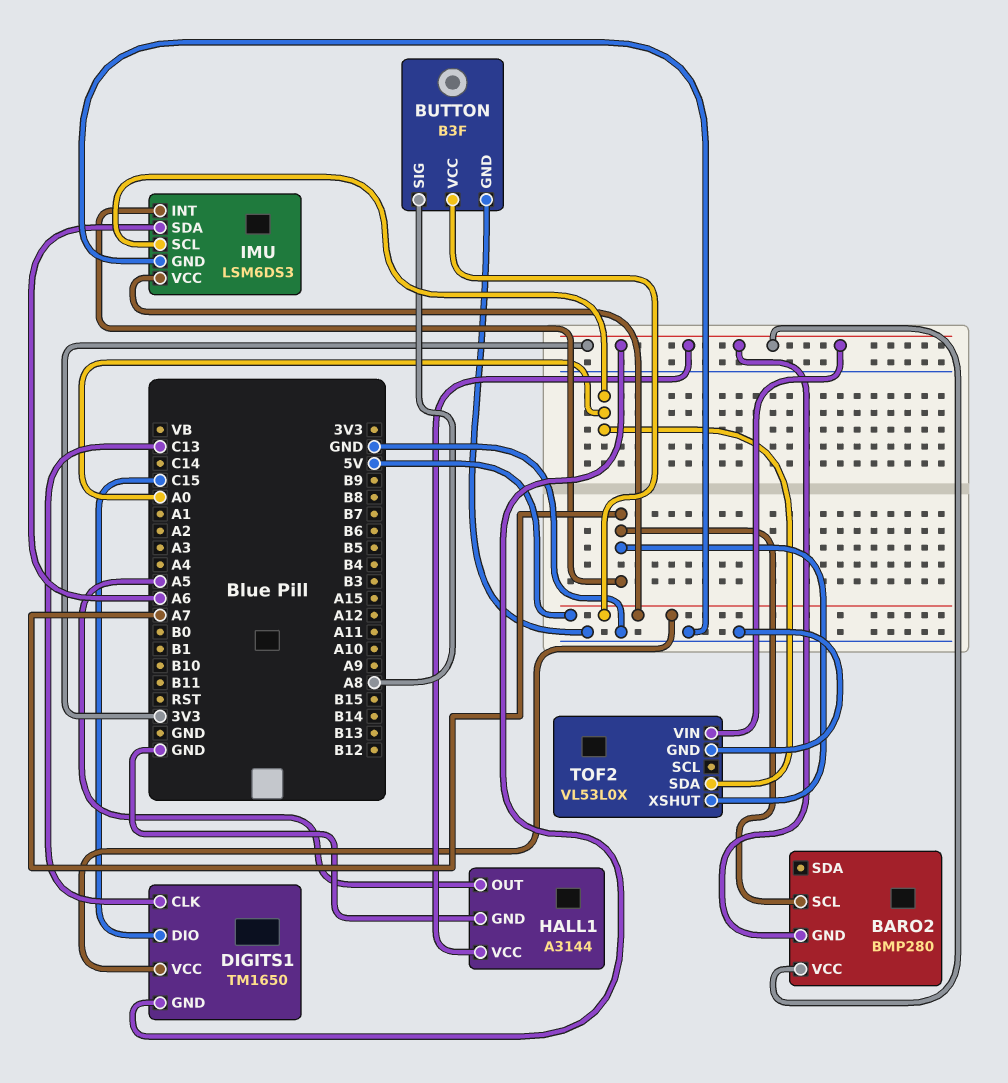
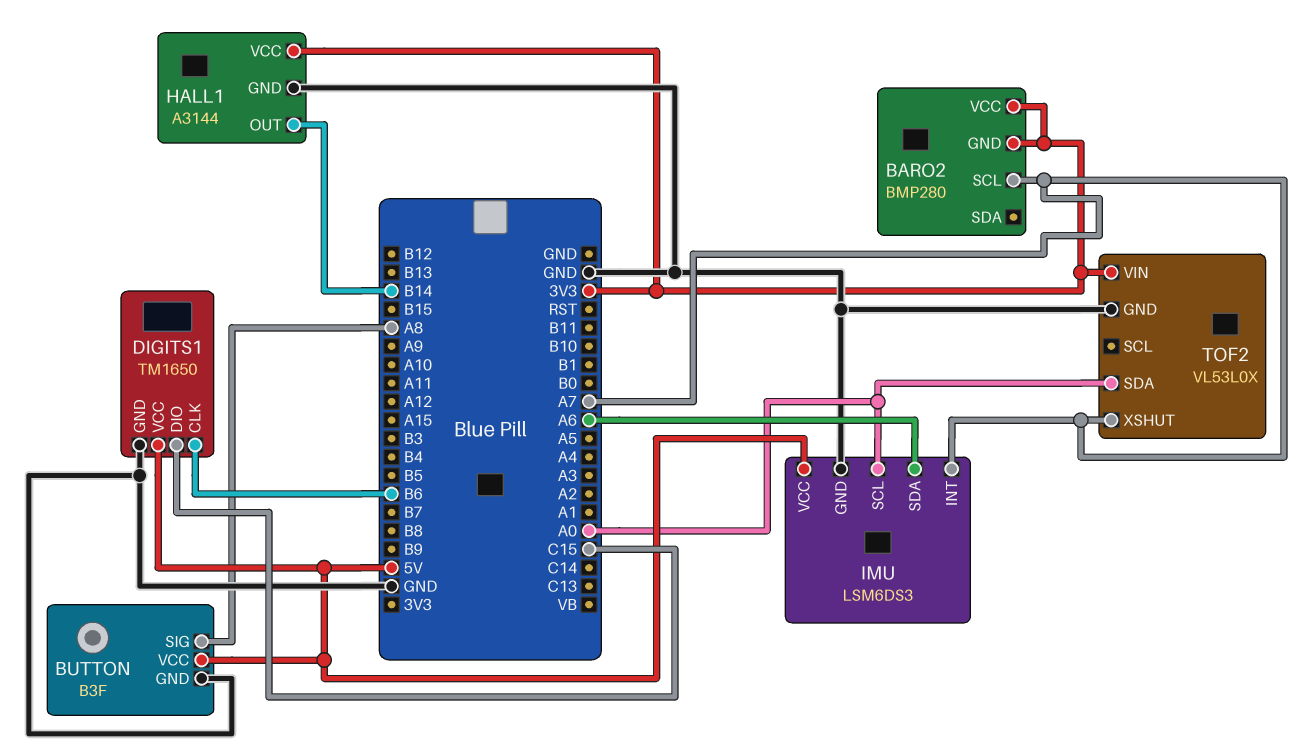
DIGITS1 pin CLK: C13 -> B6
DIGITS1 pin GND: 3V3 -> GND
HALL1 pin OUT: A5 -> B14

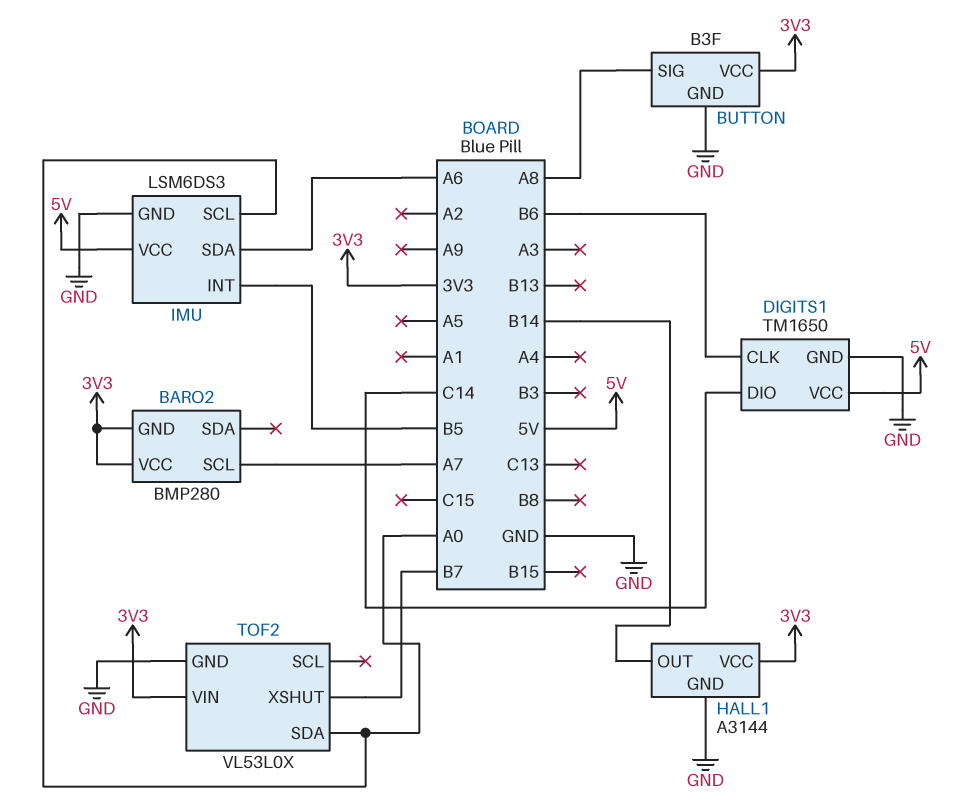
BUTTON pin VCC: 5V -> 3V3
DIGITS1 pin DIO: C15 -> C14
IMU pin INT: A7 -> B5
TOF2 pin XSHUT: A7 -> B7

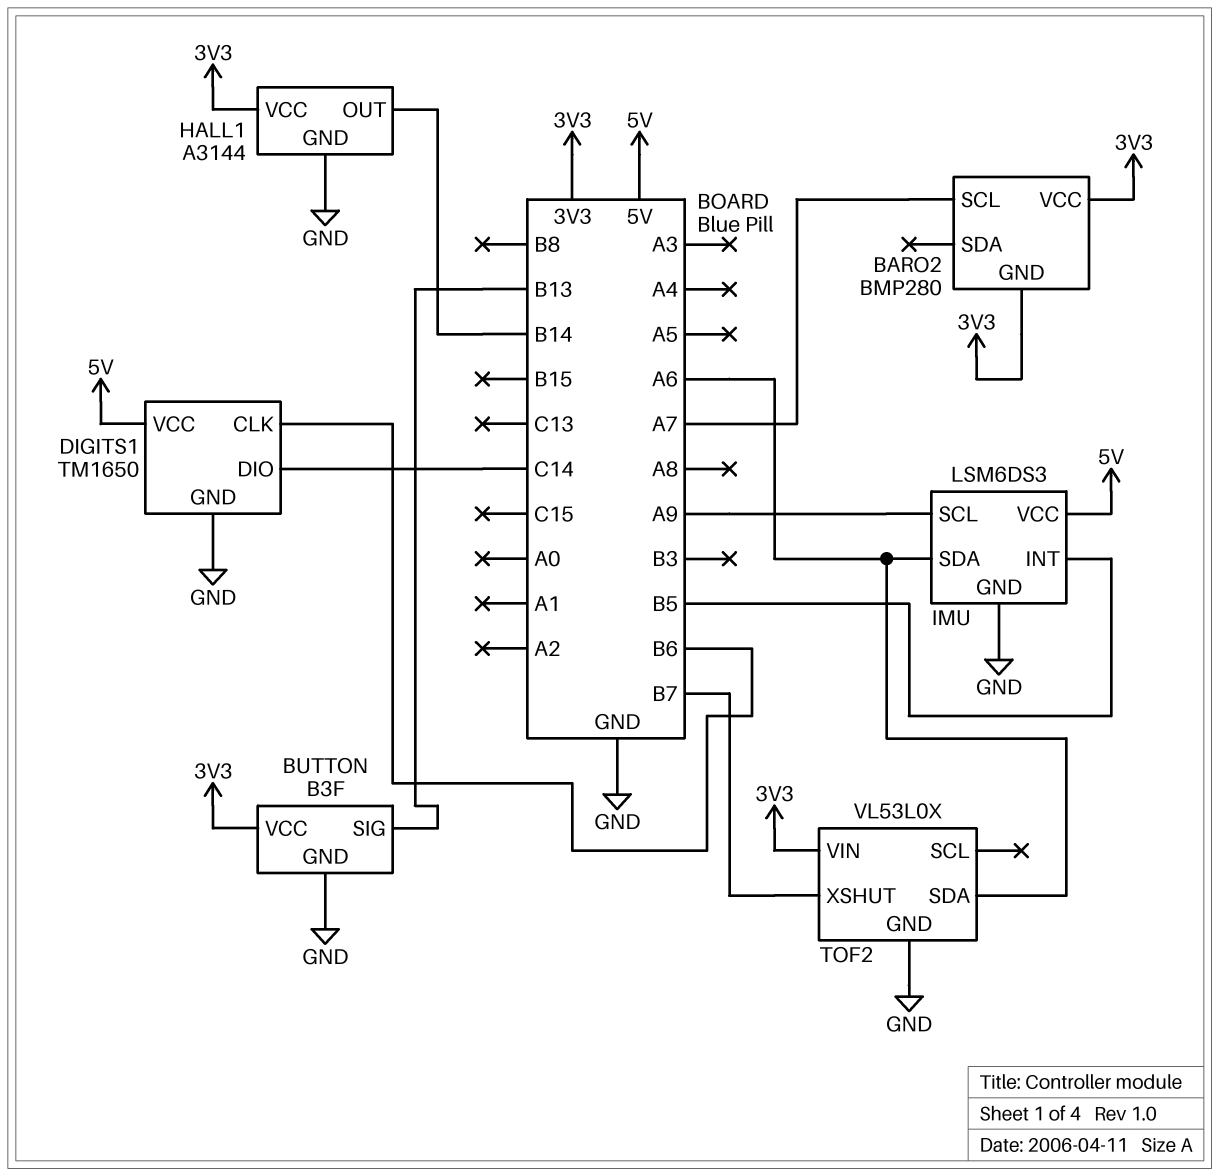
BUTTON pin SIG: A8 -> B13
IMU pin SCL: A0 -> A9
TOF2 pin SDA: A0 -> A6

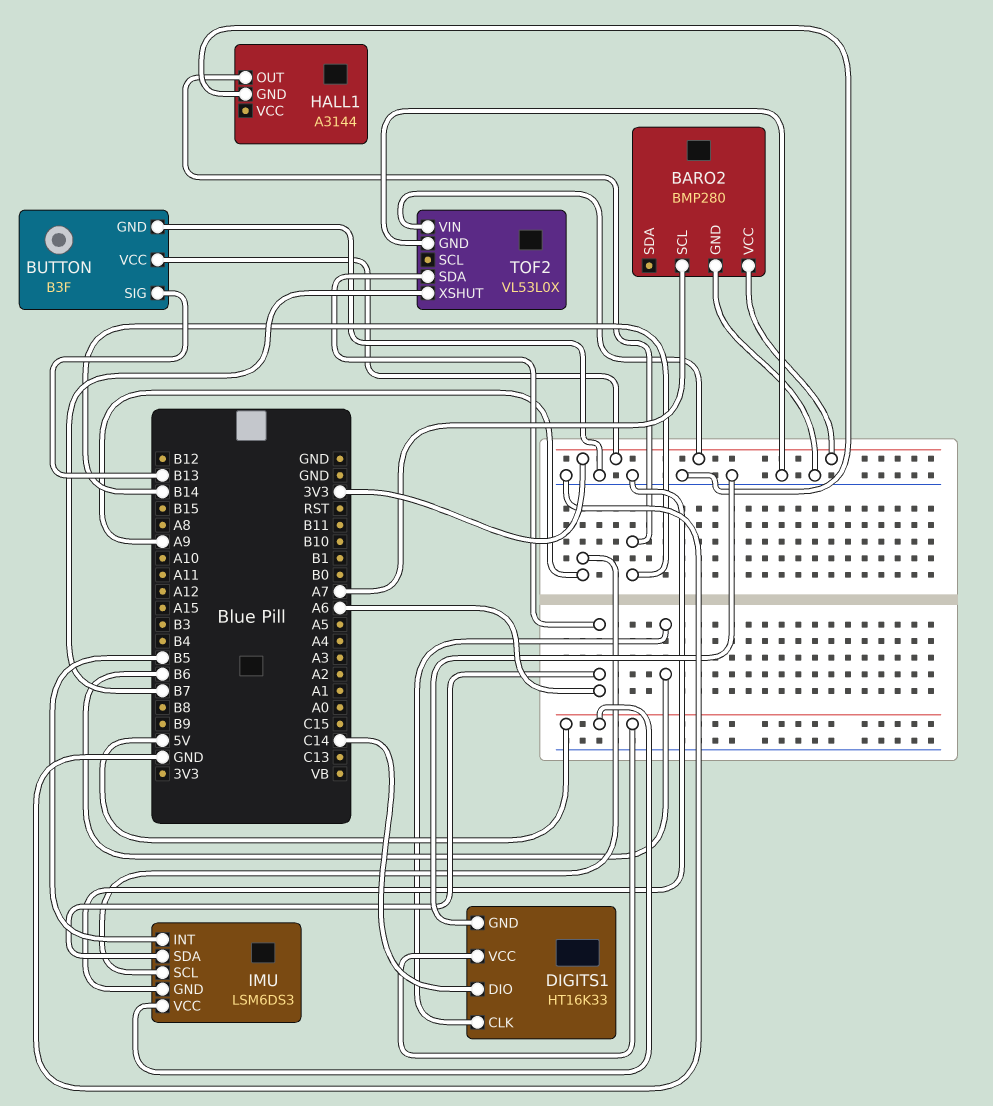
BARO2 pin GND: 3V3 -> GND
DIGITS1: TM1650 -> HT16K33
HALL1 pin VCC: 3V3 -> none

